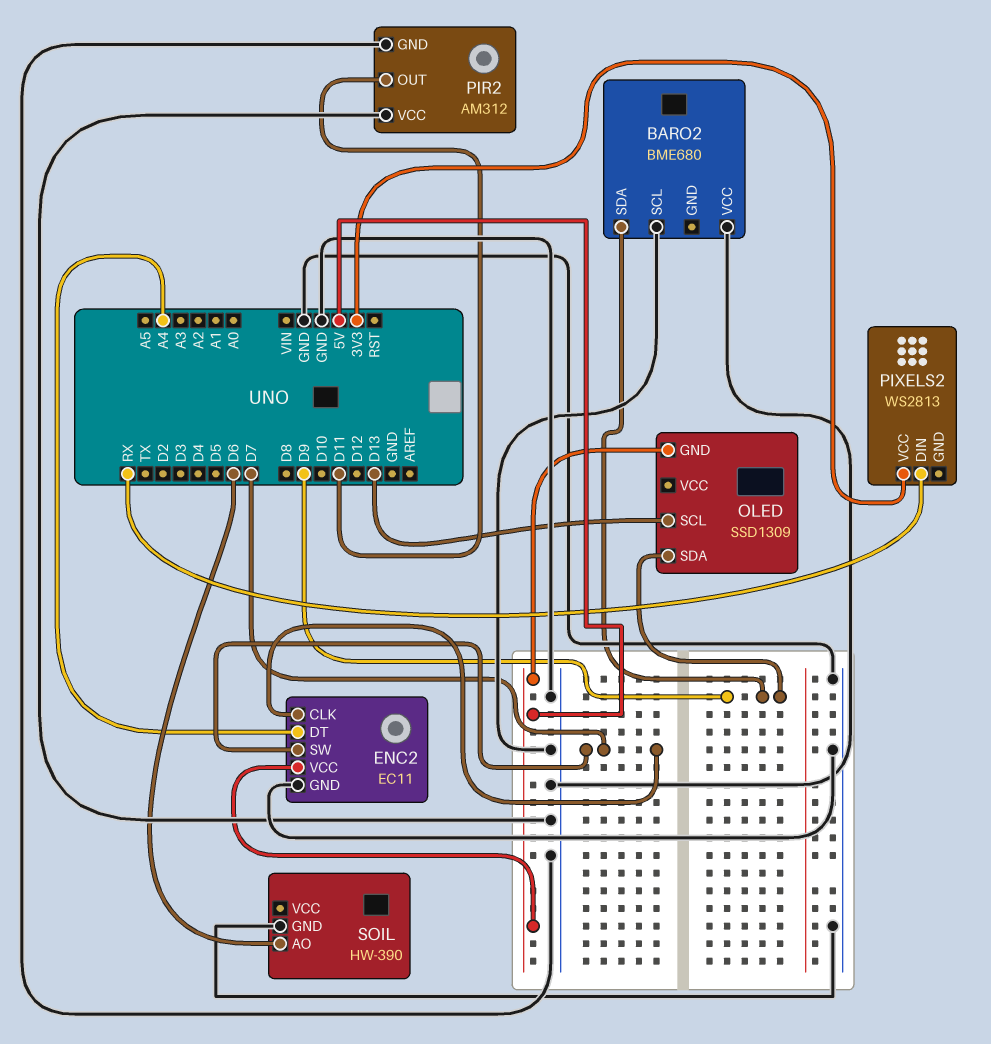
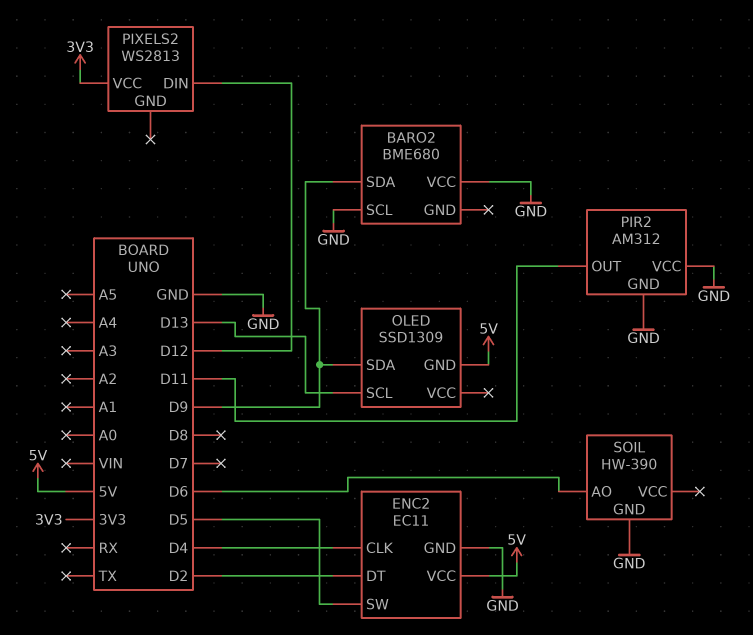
ENC2 pin CLK: D7 -> D4
ENC2 pin DT: A4 -> D2
ENC2 pin SW: D7 -> D5
PIXELS2 pin DIN: RX -> D12

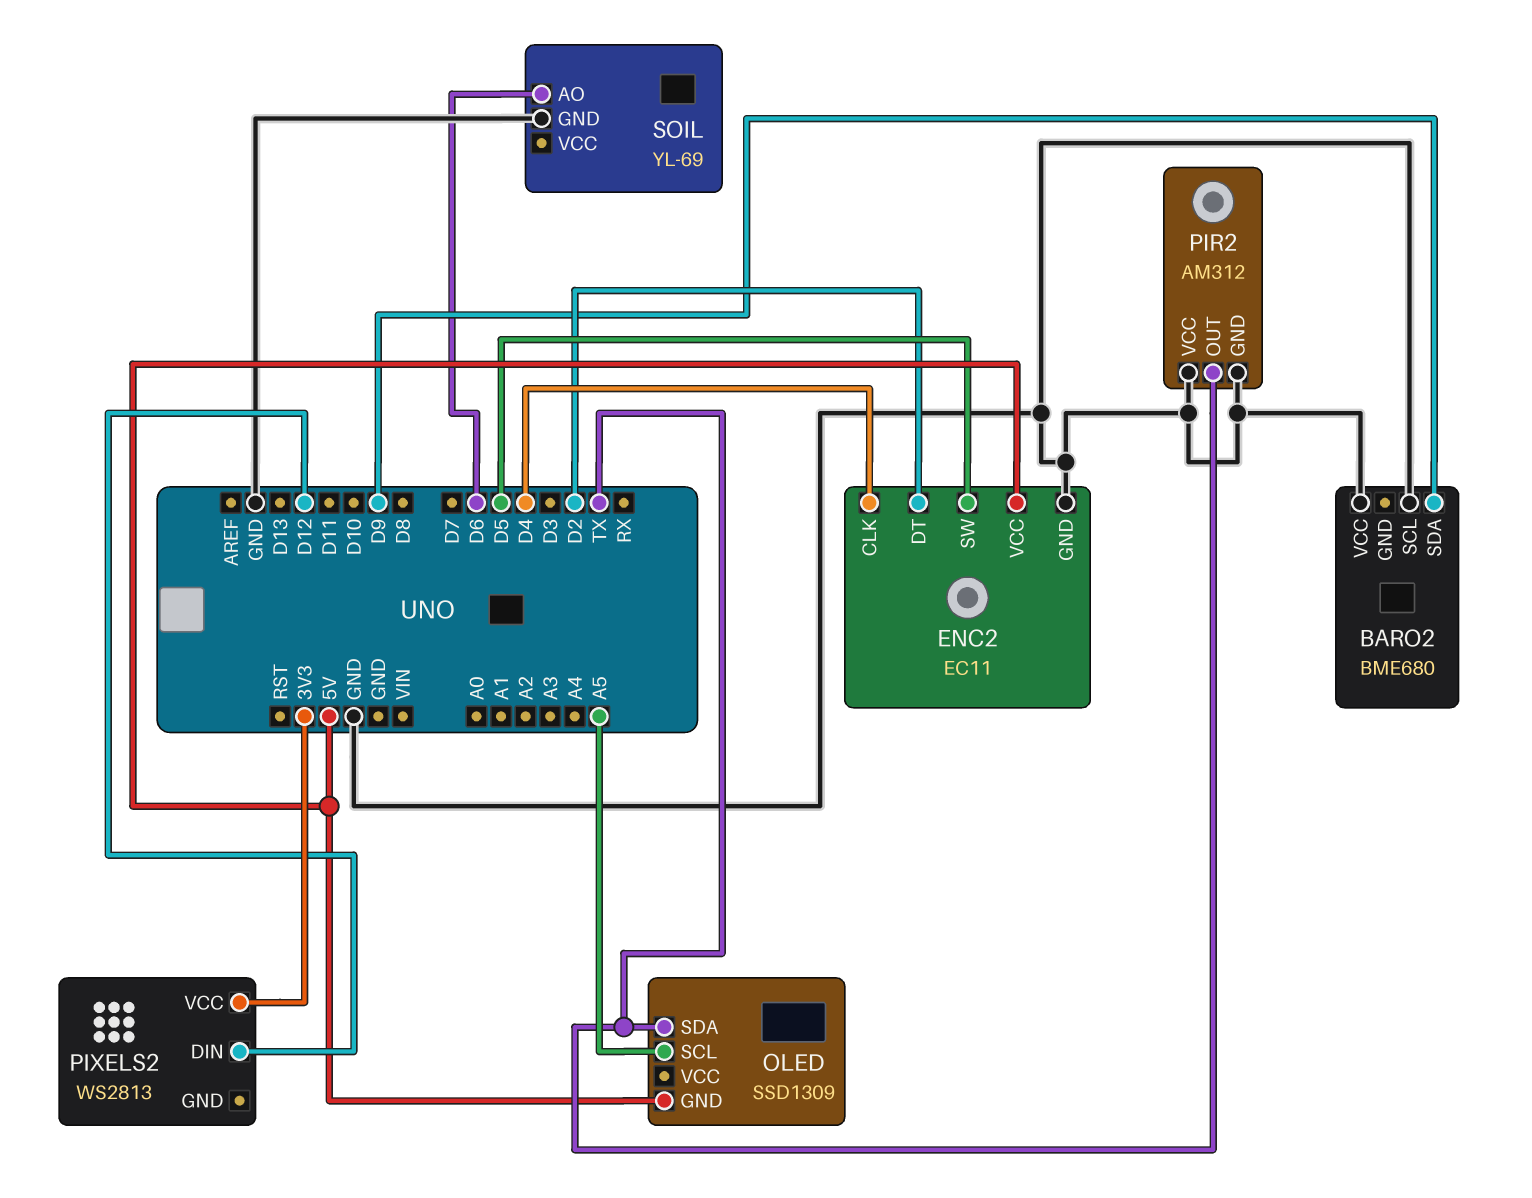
OLED pin SCL: D13 -> A5
OLED pin SDA: D9 -> TX
PIR2 pin OUT: D11 -> TX
SOIL: HW-390 -> YL-69

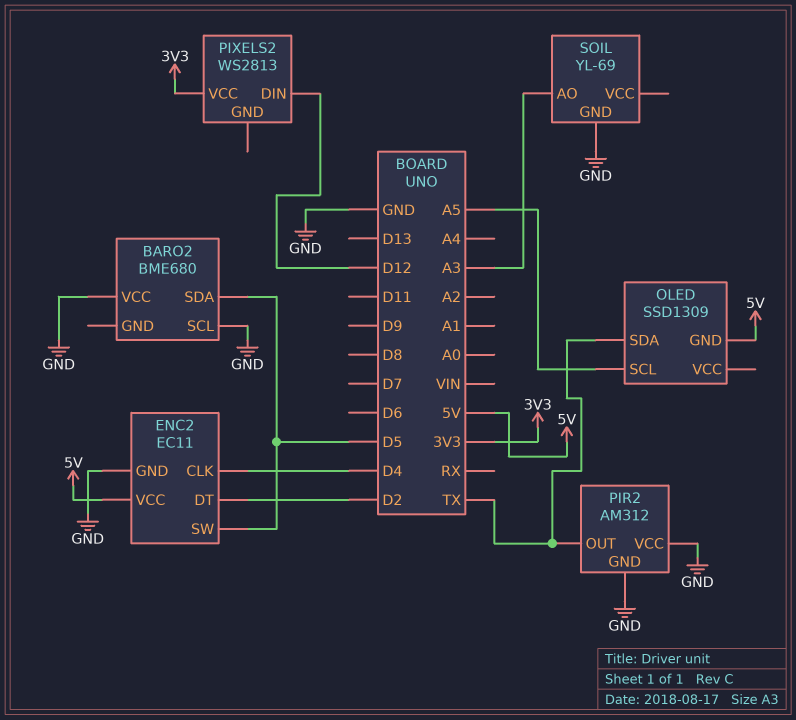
BARO2 pin SDA: D9 -> D5
SOIL pin AO: D6 -> A3

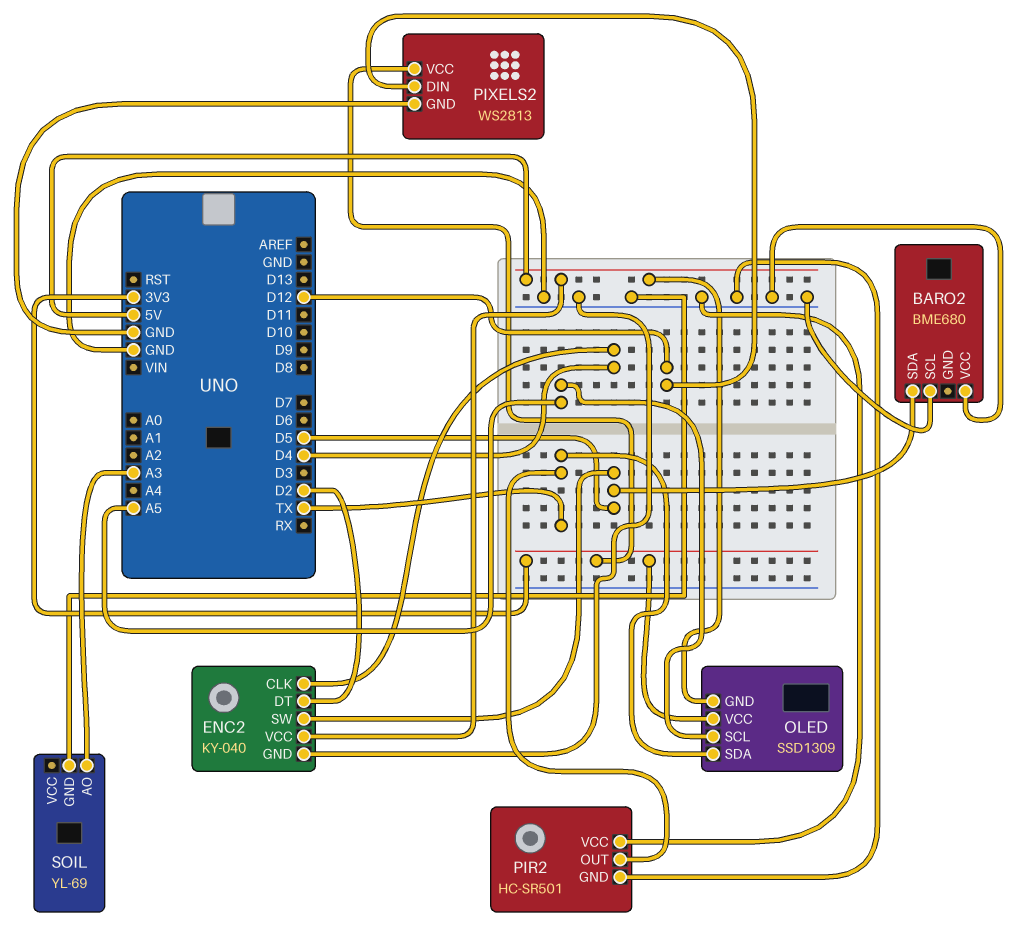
ENC2: EC11 -> KY-040
OLED pin VCC: none -> 3V3
PIR2: AM312 -> HC-SR501
PIXELS2 pin GND: none -> GND

